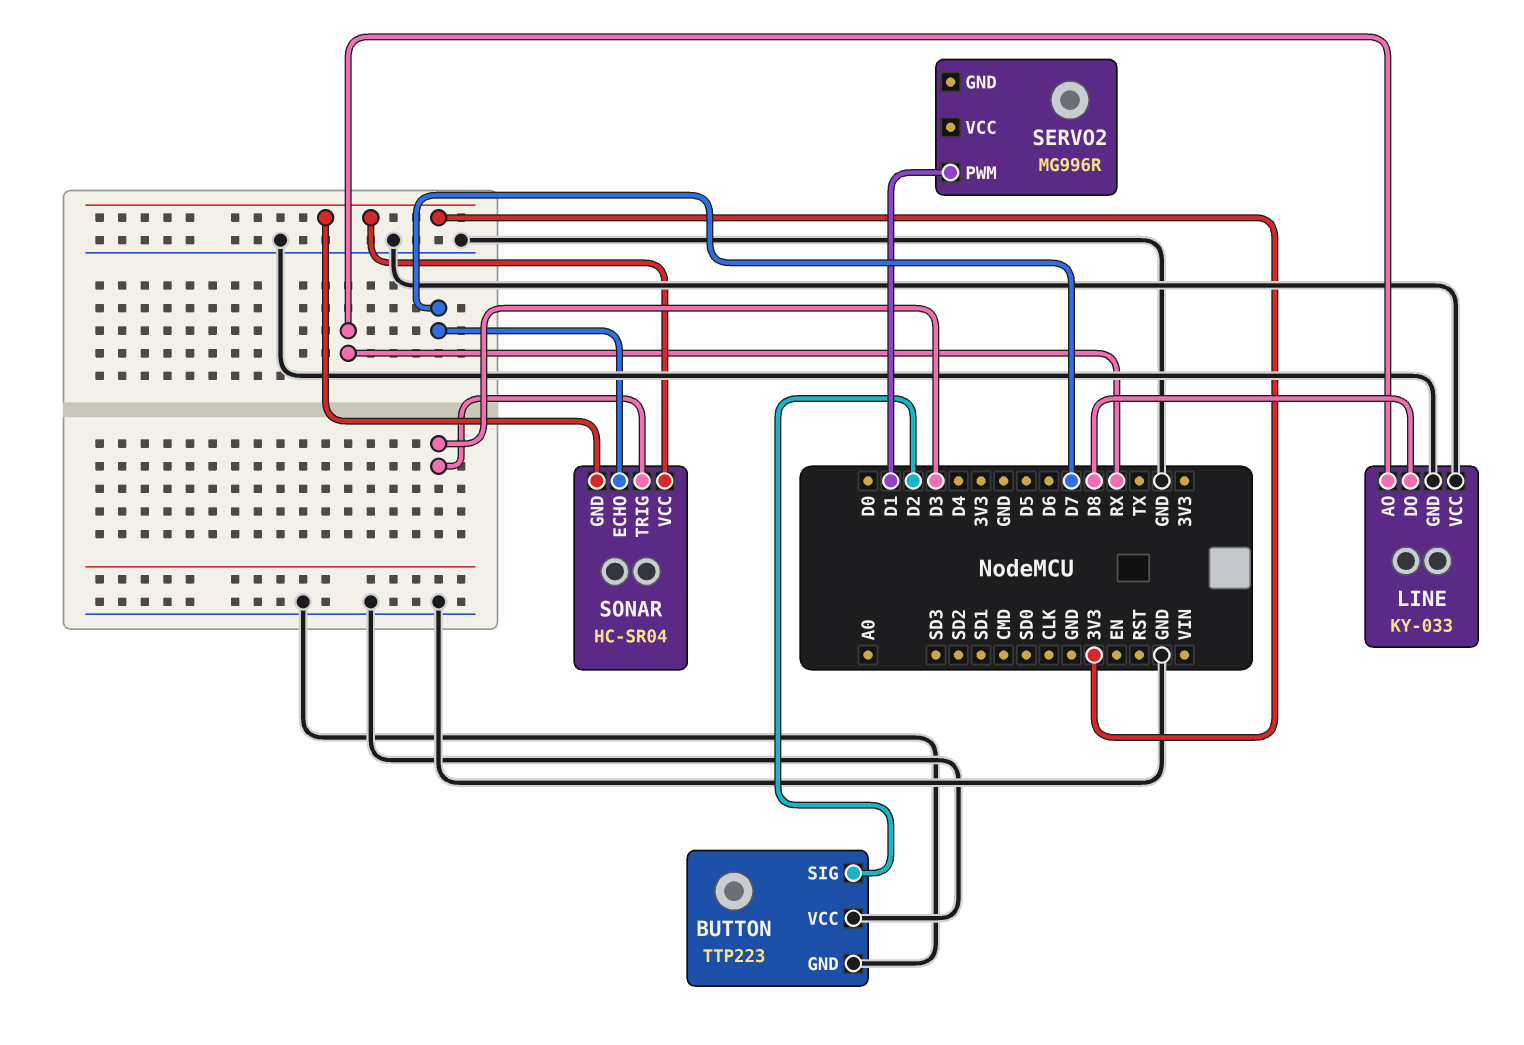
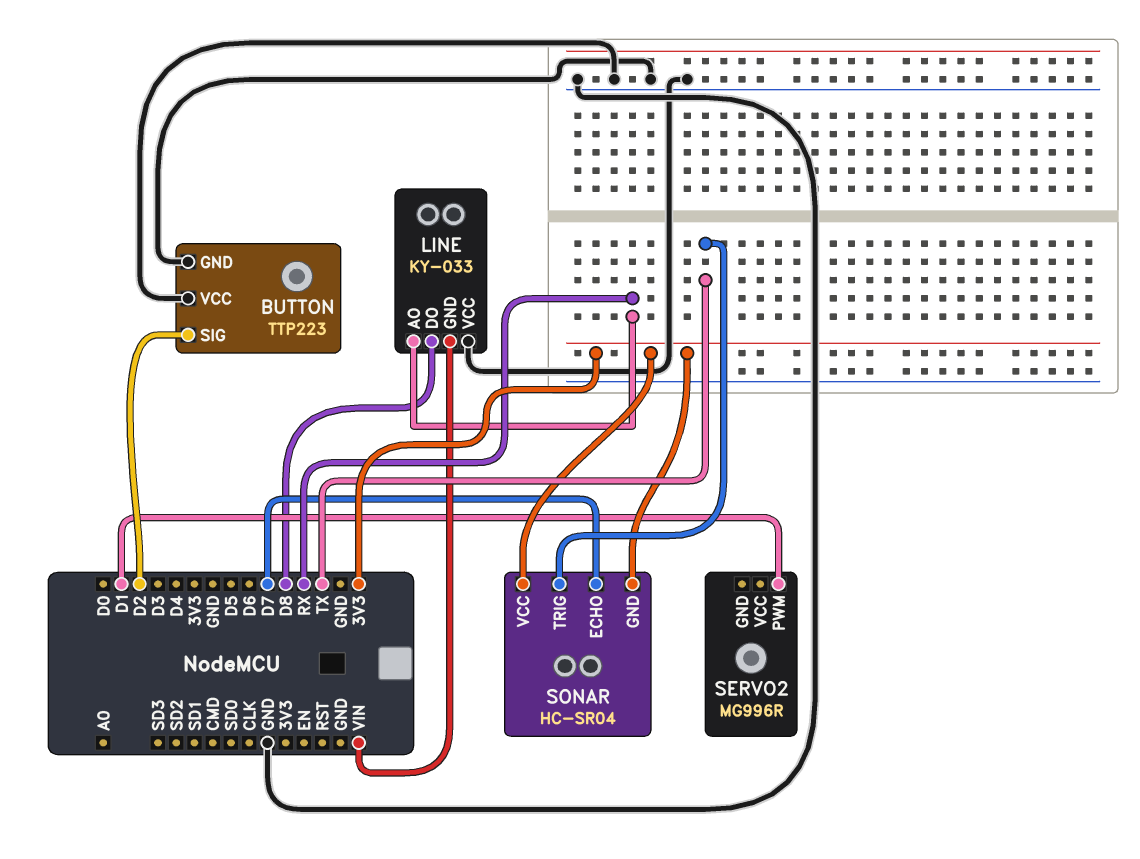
LINE pin GND: GND -> VIN
SONAR pin TRIG: D3 -> TX

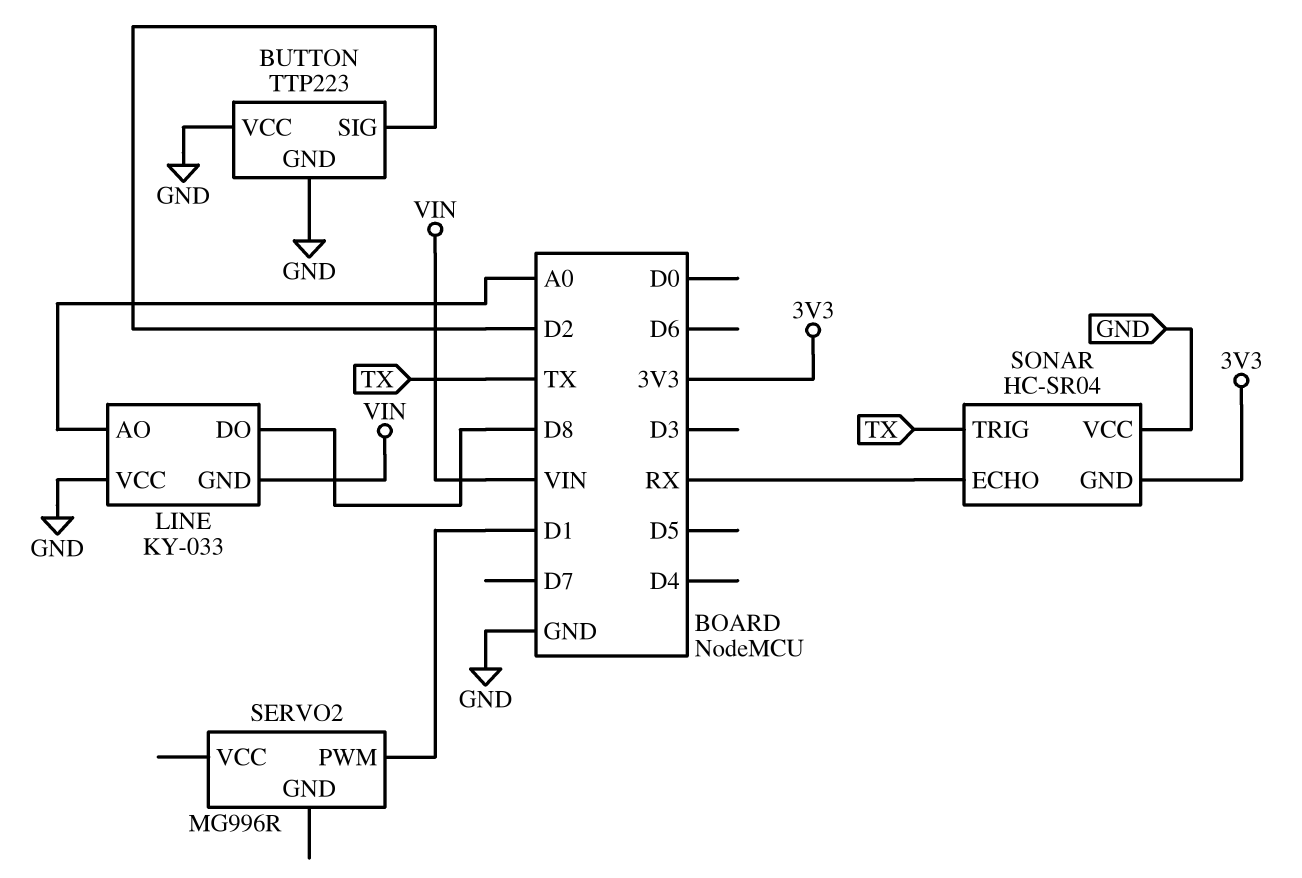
LINE pin AO: RX -> A0
SONAR pin ECHO: D7 -> RX
SONAR pin VCC: 3V3 -> GND

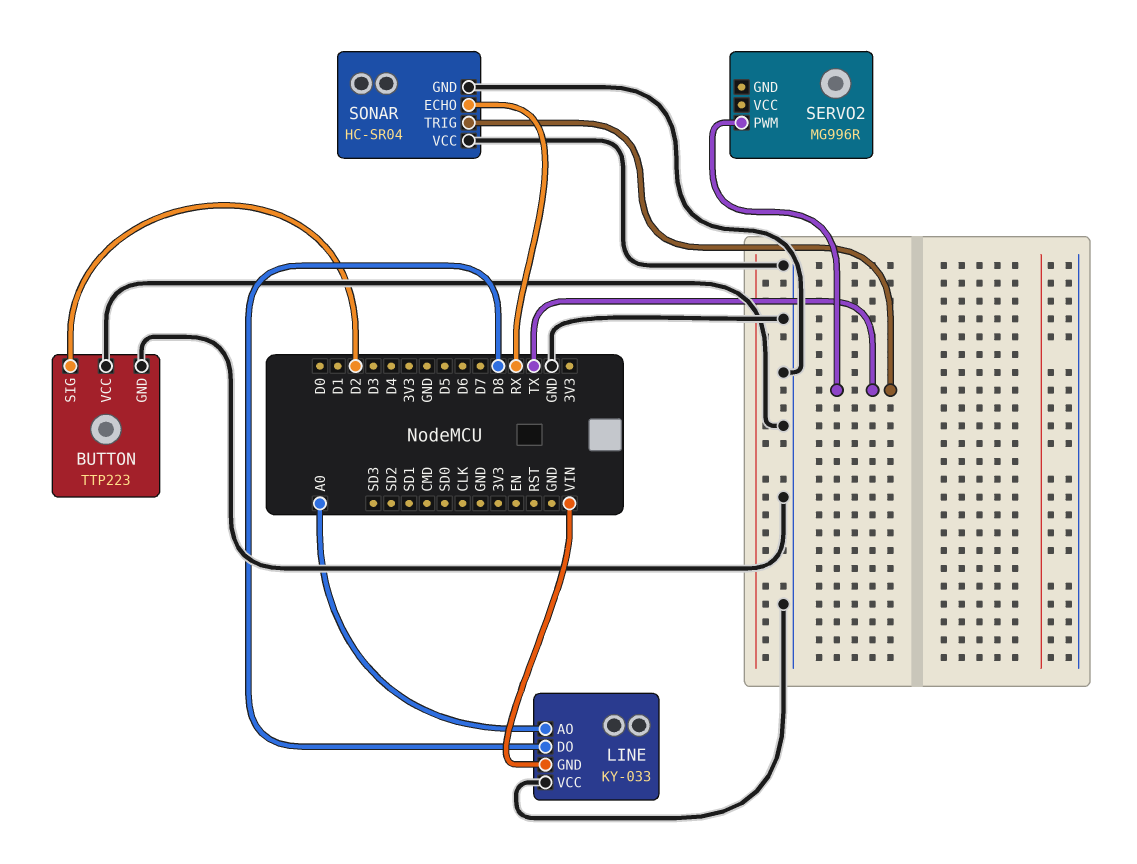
SERVO2 pin PWM: D1 -> TX
SONAR pin GND: 3V3 -> GND

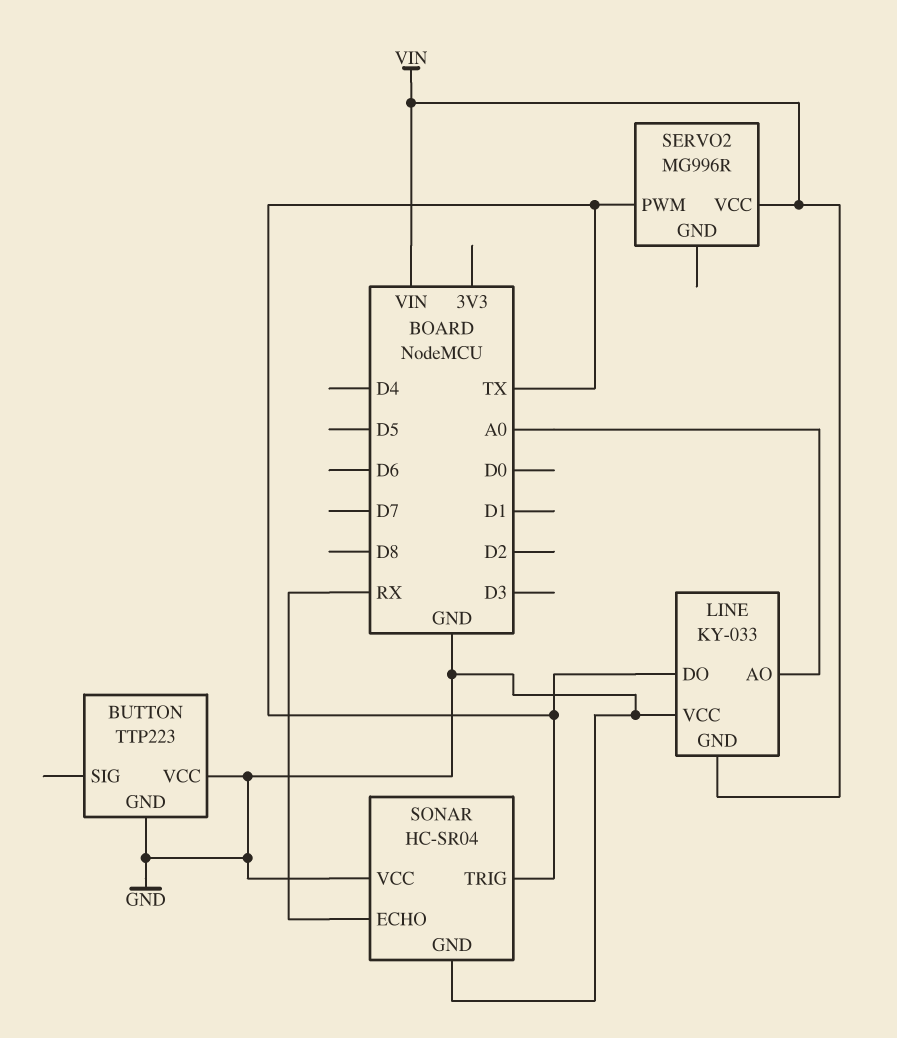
BUTTON pin SIG: D2 -> none
LINE pin DO: D8 -> TX
SERVO2 pin VCC: none -> VIN

